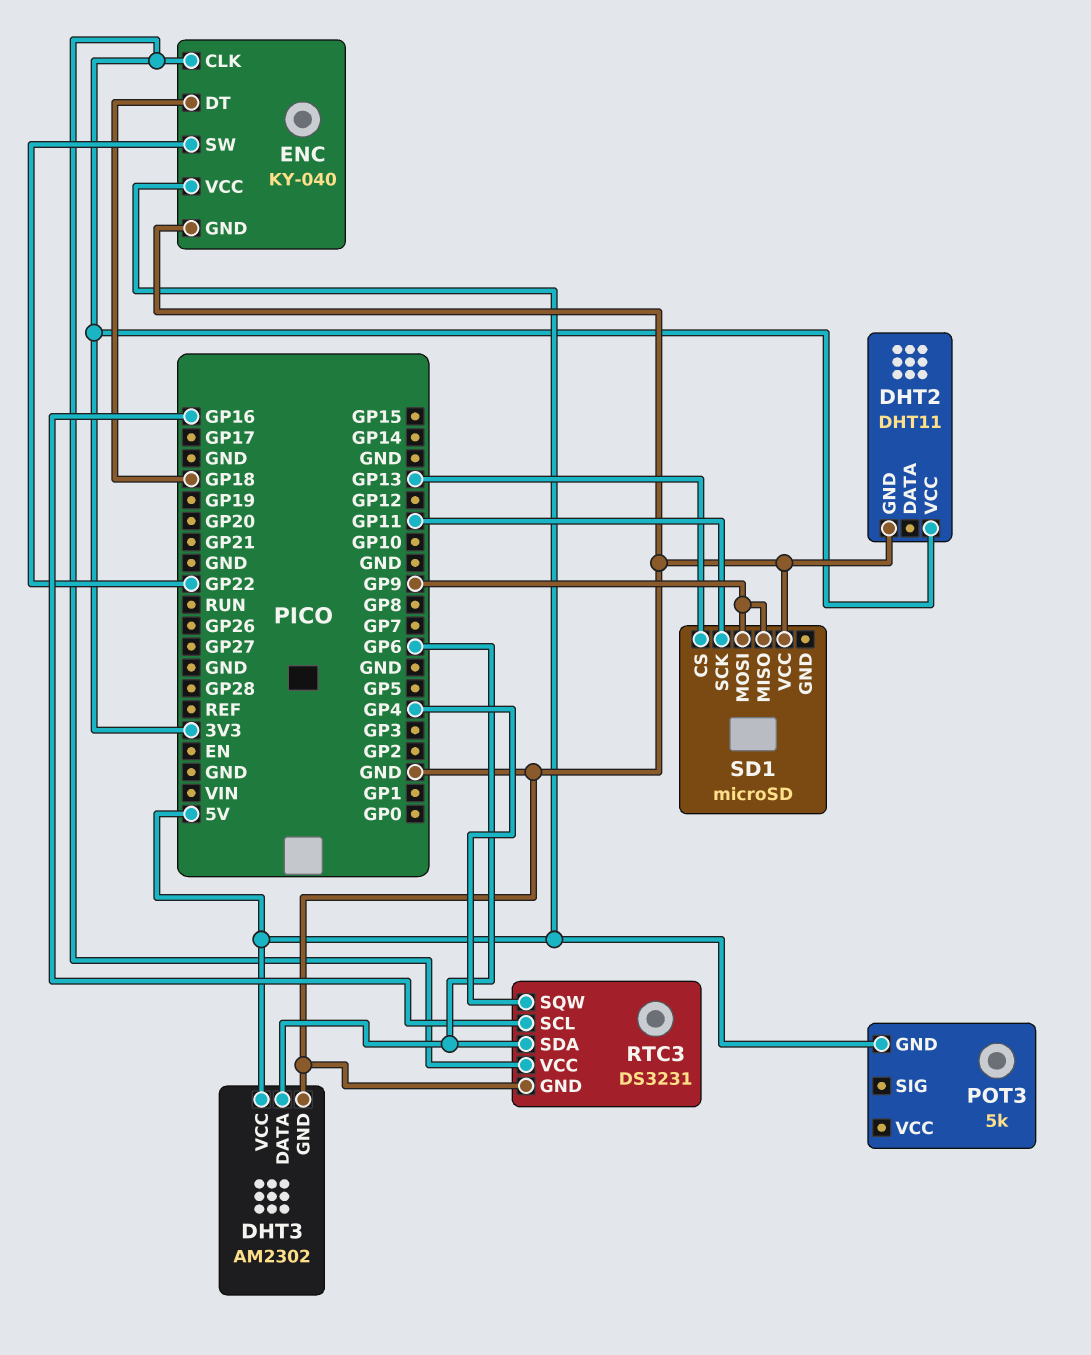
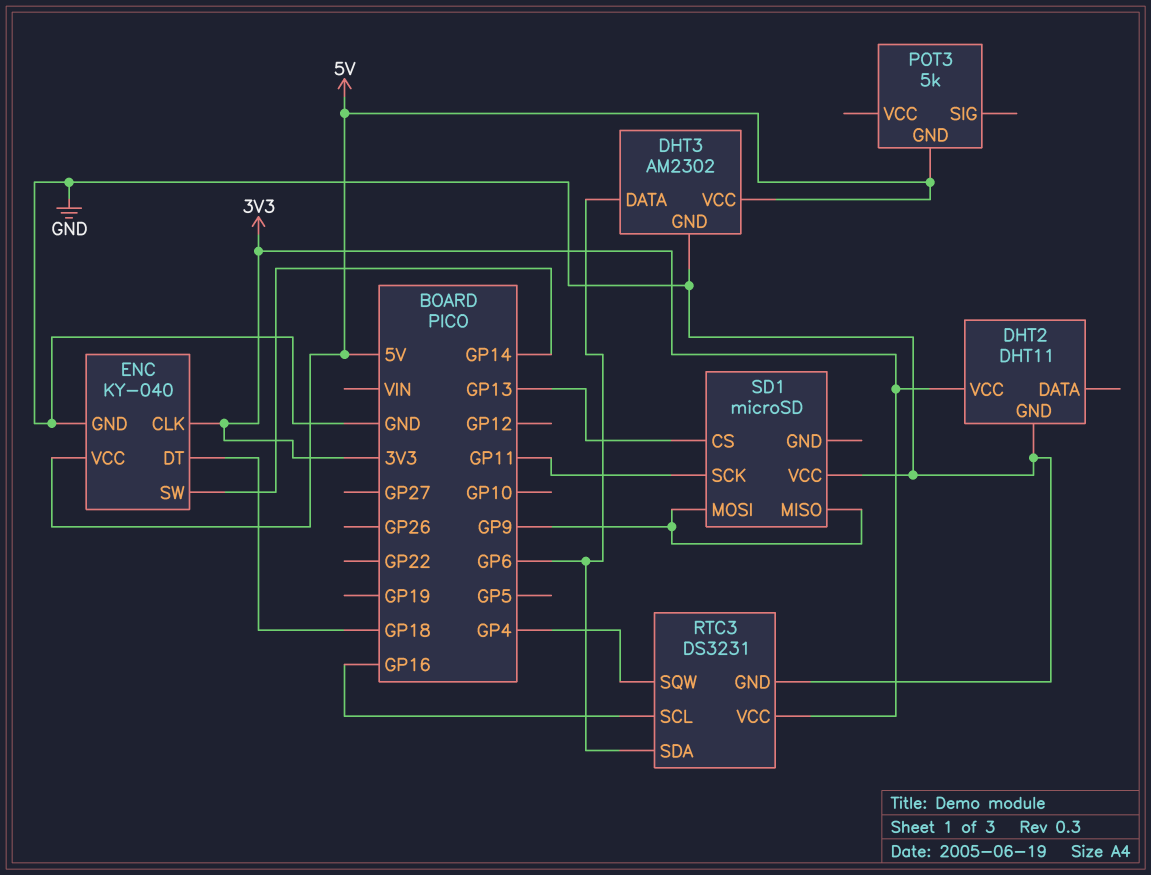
ENC pin SW: GP22 -> GP14

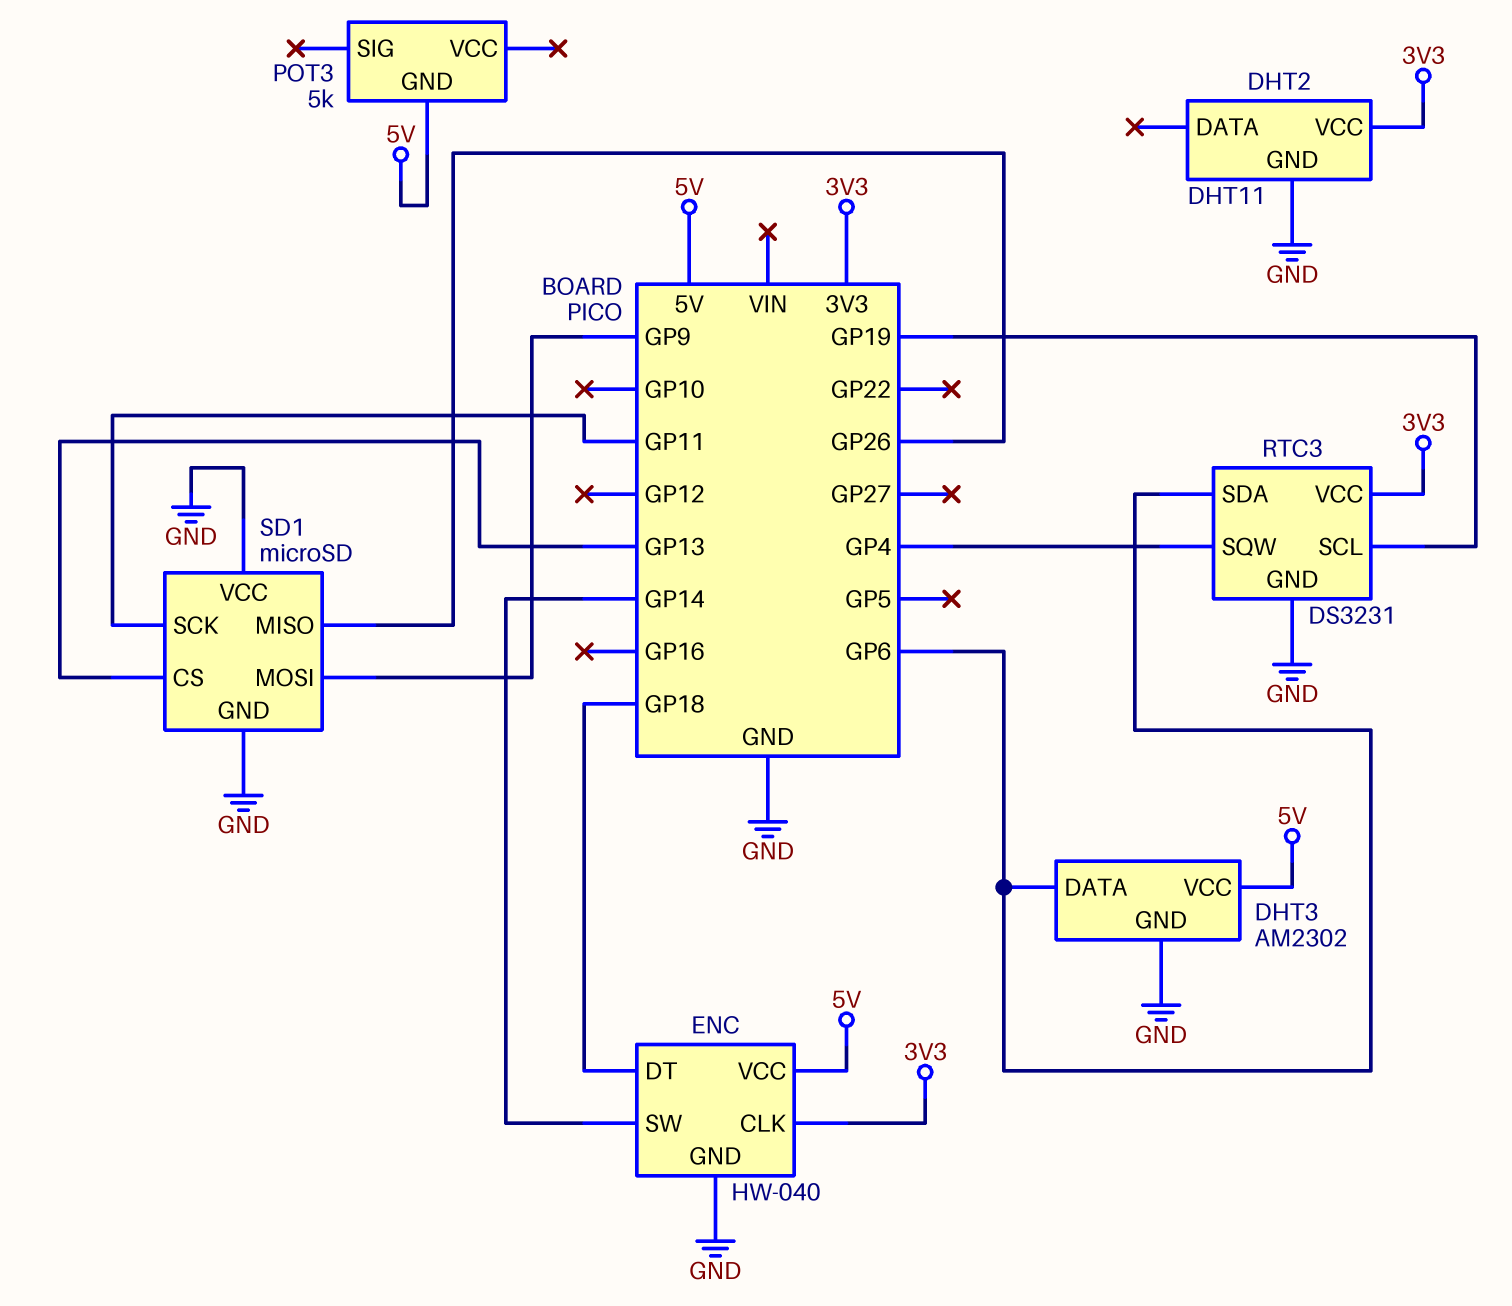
ENC: KY-040 -> HW-040
RTC3 pin SCL: GP16 -> GP19
SD1 pin GND: none -> GND
SD1 pin MISO: GP9 -> GP26

